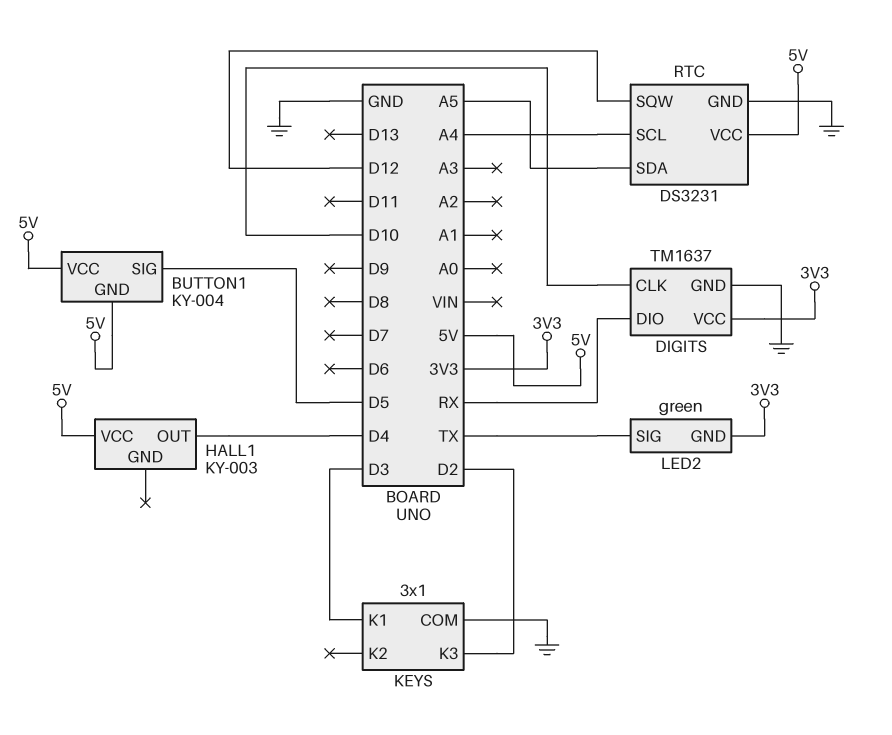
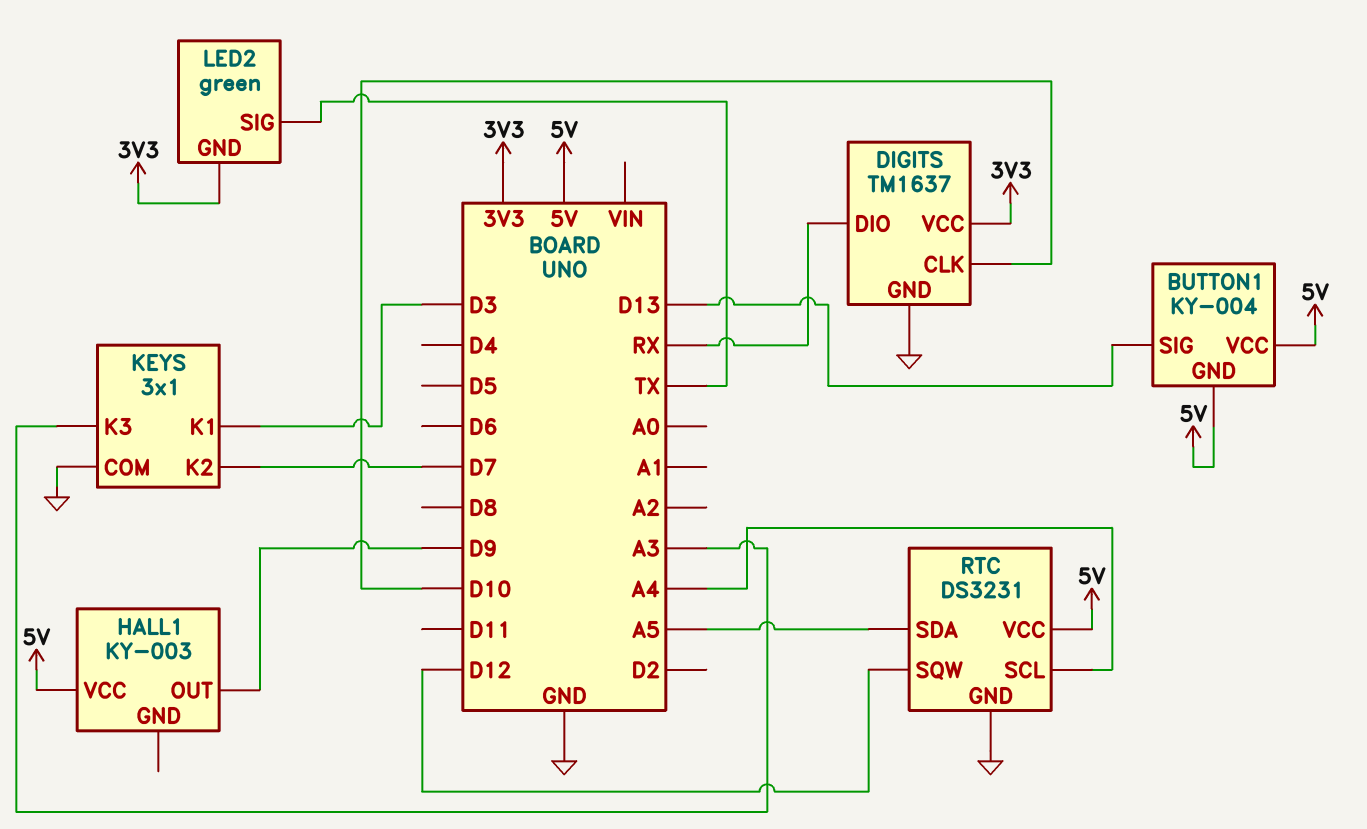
BUTTON1 pin SIG: D5 -> D13
HALL1 pin OUT: D4 -> D9
KEYS pin K2: none -> D7
KEYS pin K3: D2 -> A3

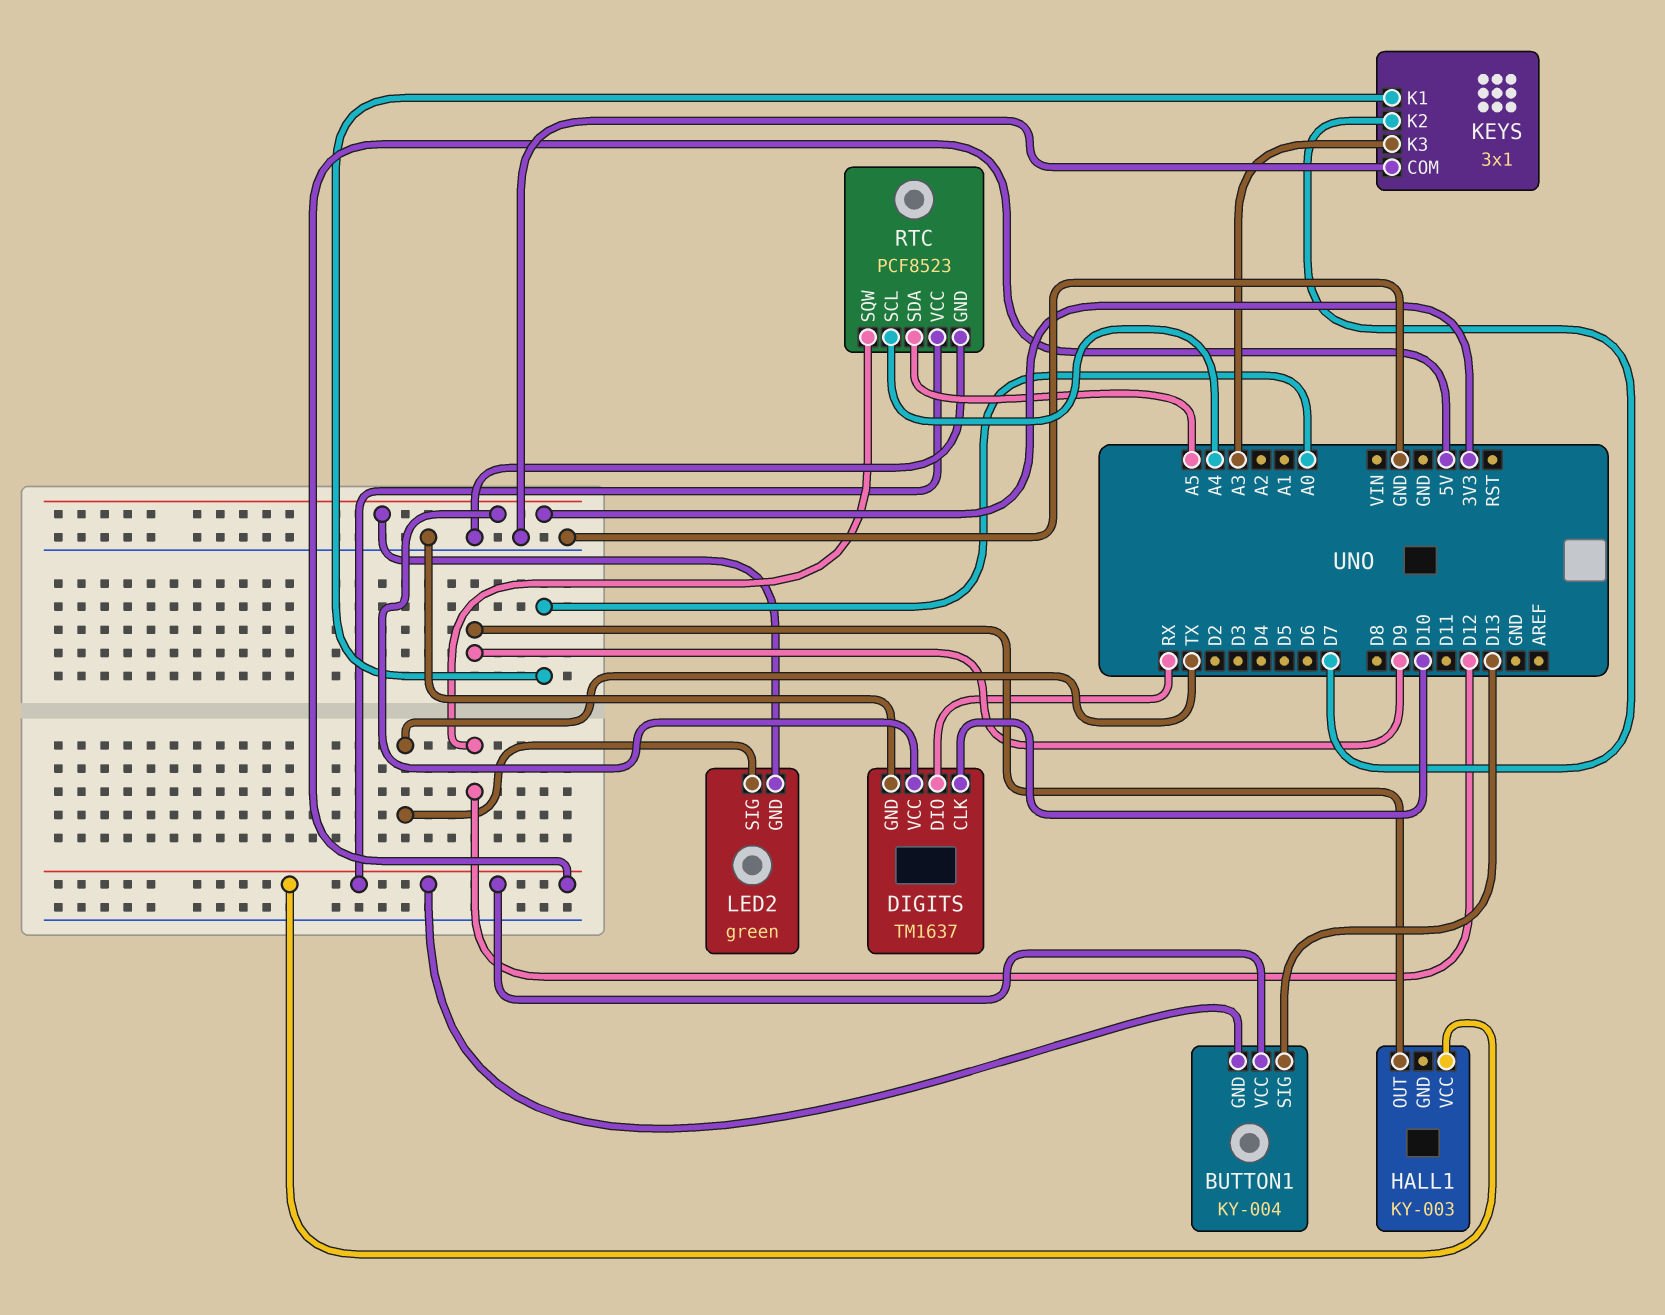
KEYS pin K1: D3 -> A0
RTC: DS3231 -> PCF8523

